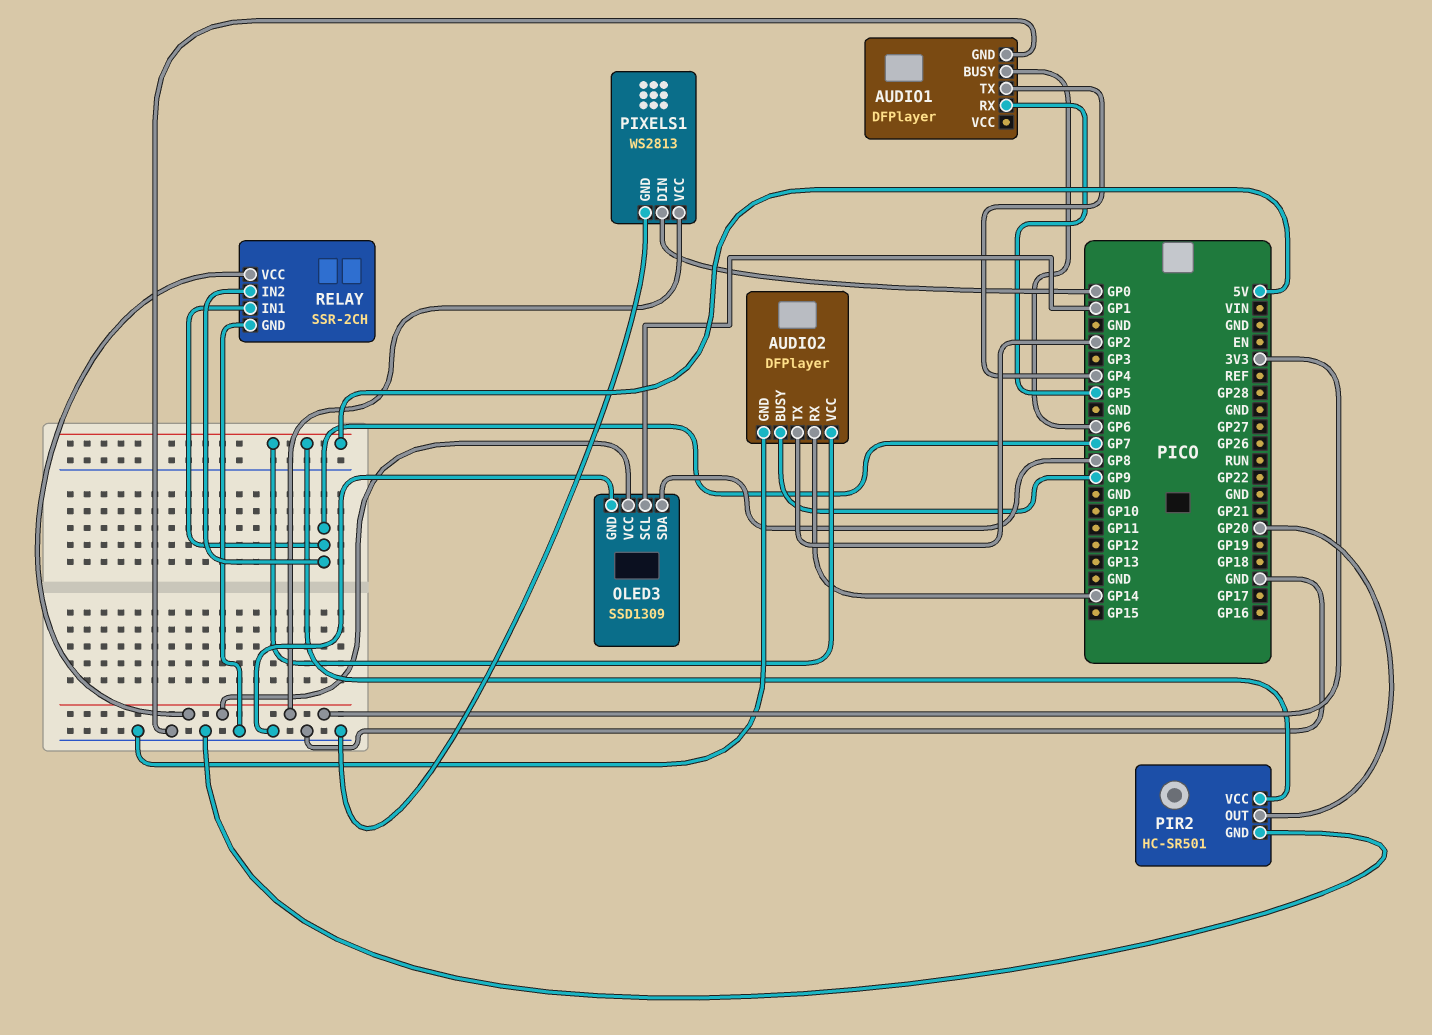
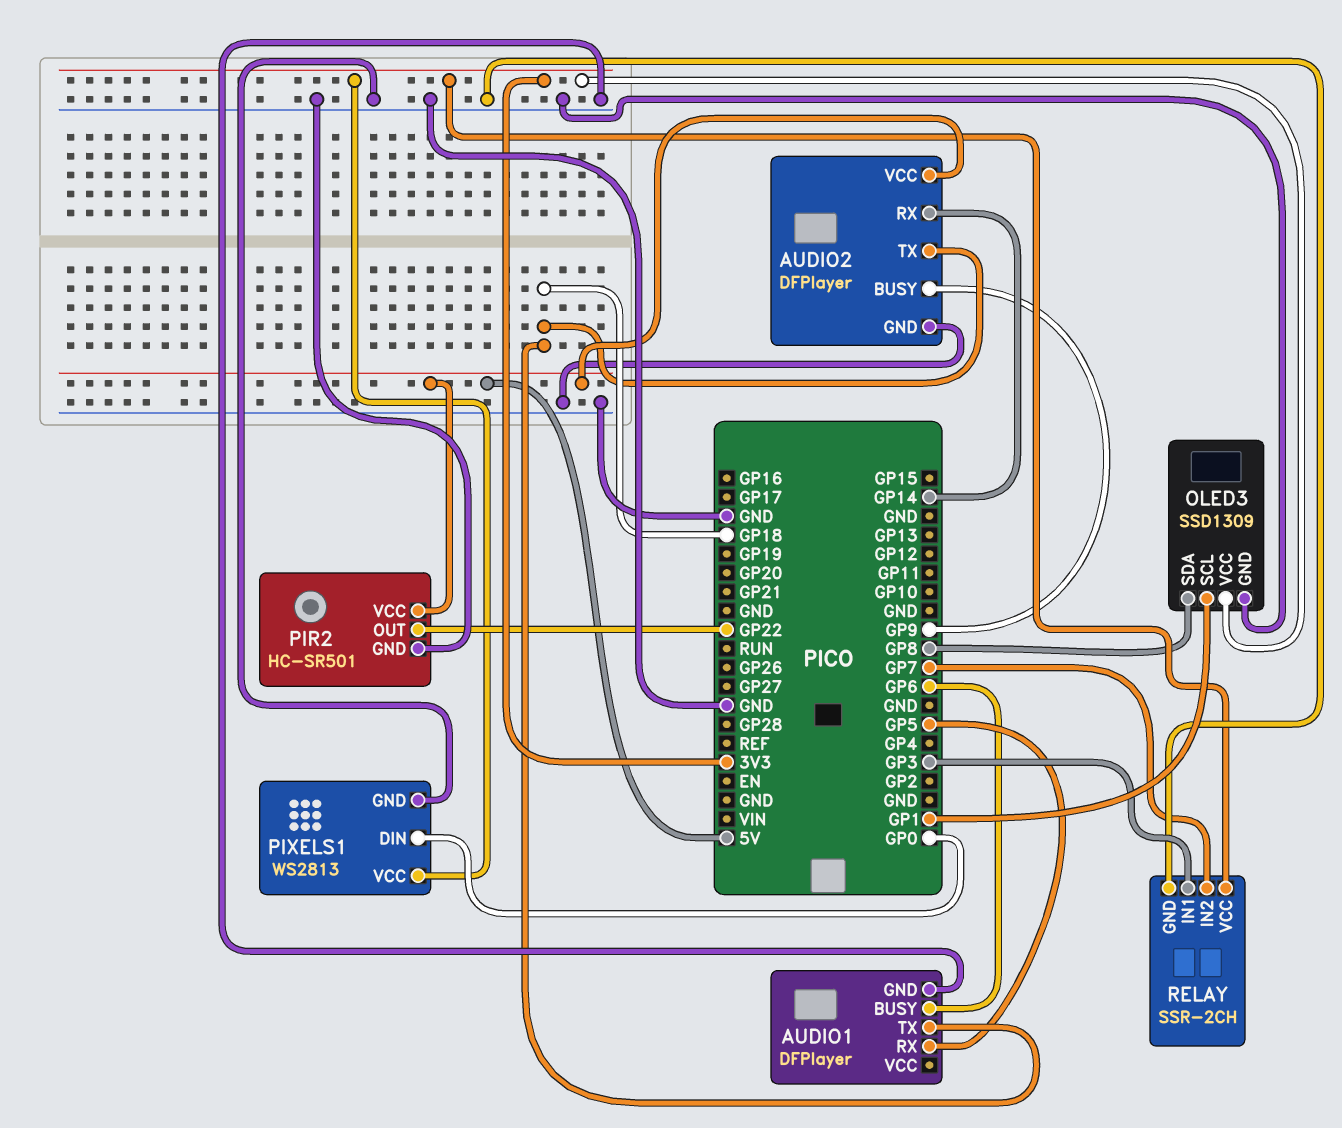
AUDIO1 pin TX: GP4 -> GP18
AUDIO2 pin TX: GP2 -> GP18
PIR2 pin OUT: GP20 -> GP22
RELAY pin IN1: GP7 -> GP3

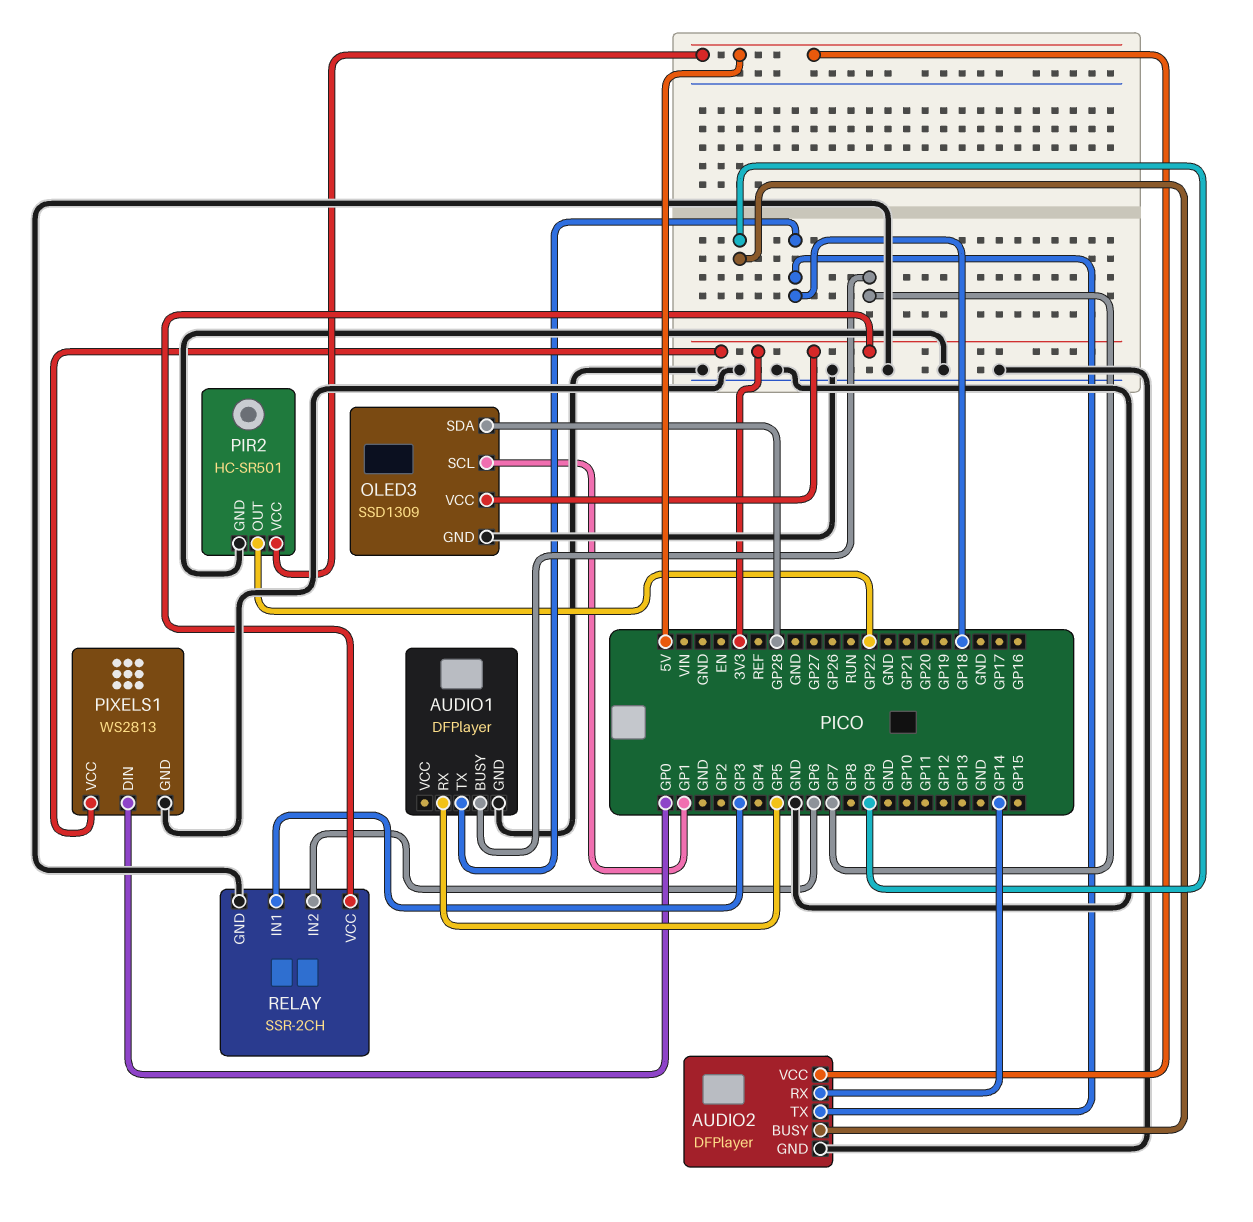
AUDIO1 pin BUSY: GP6 -> GP7
OLED3 pin SDA: GP8 -> GP28
RELAY pin IN2: GP7 -> GP6

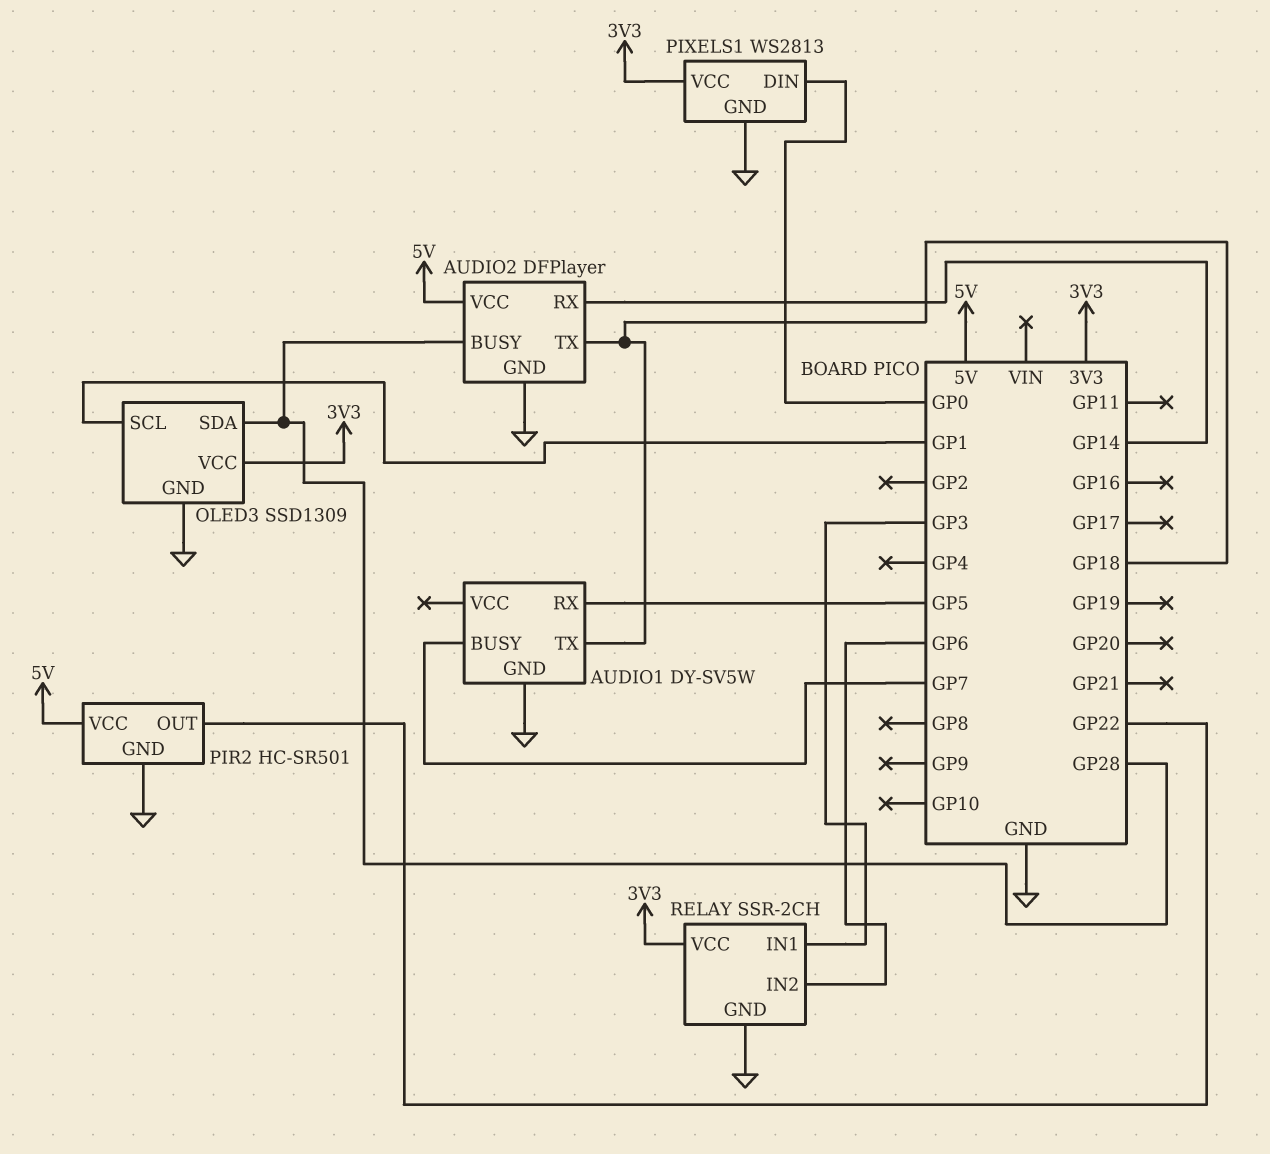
AUDIO1: DFPlayer -> DY-SV5W
AUDIO2 pin BUSY: GP9 -> GP28

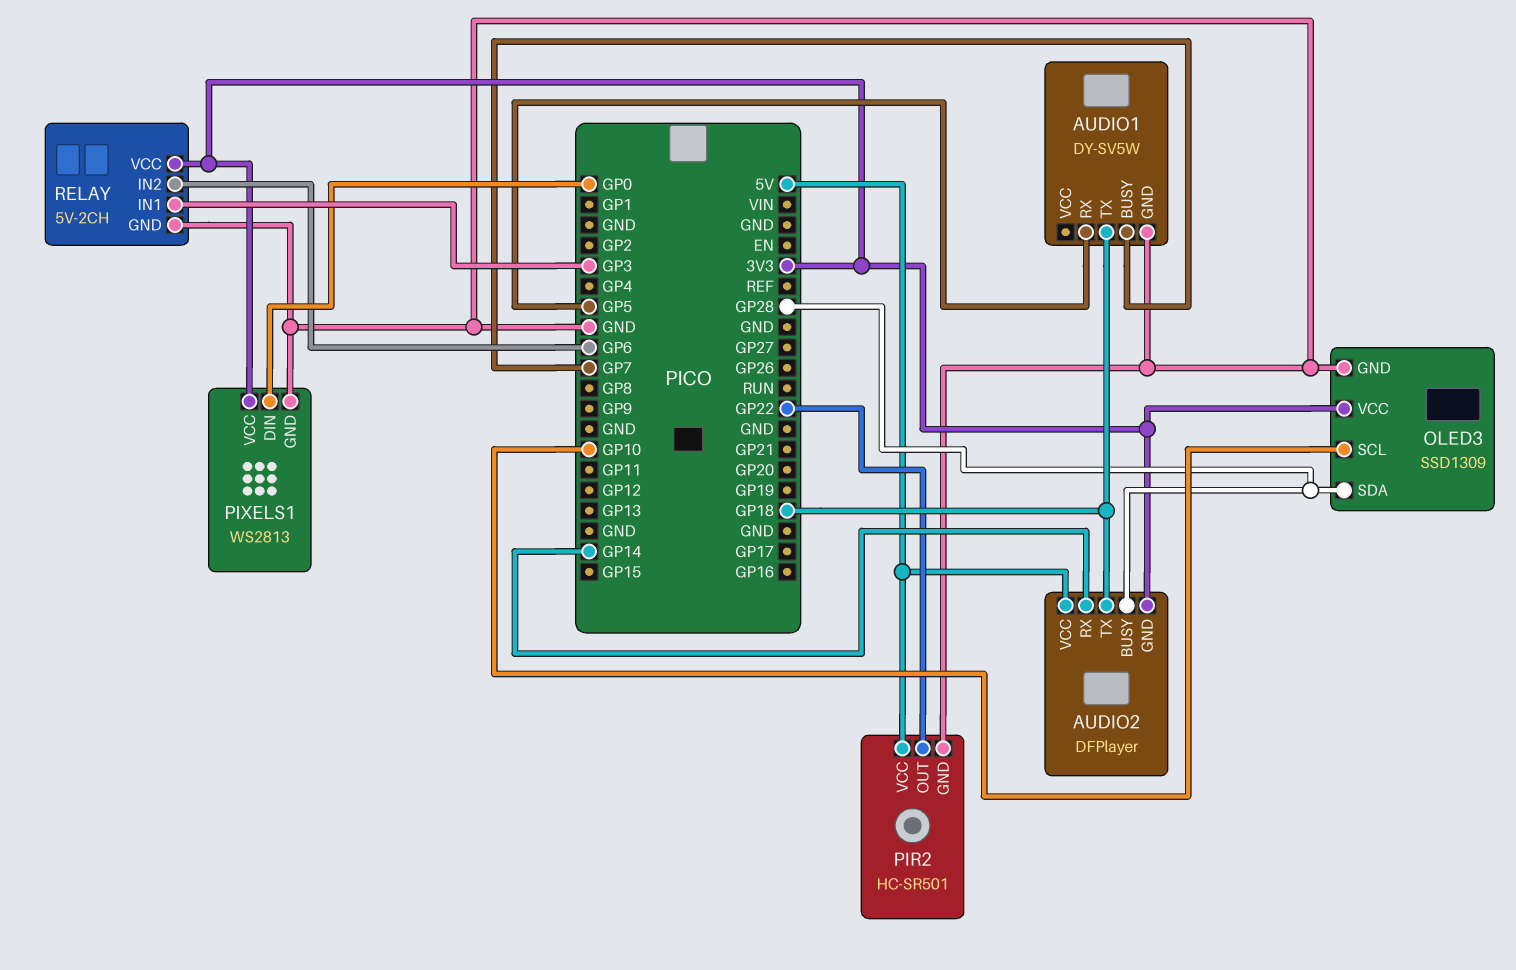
AUDIO2 pin GND: GND -> 3V3
OLED3 pin SCL: GP1 -> GP10
RELAY: SSR-2CH -> 5V-2CH

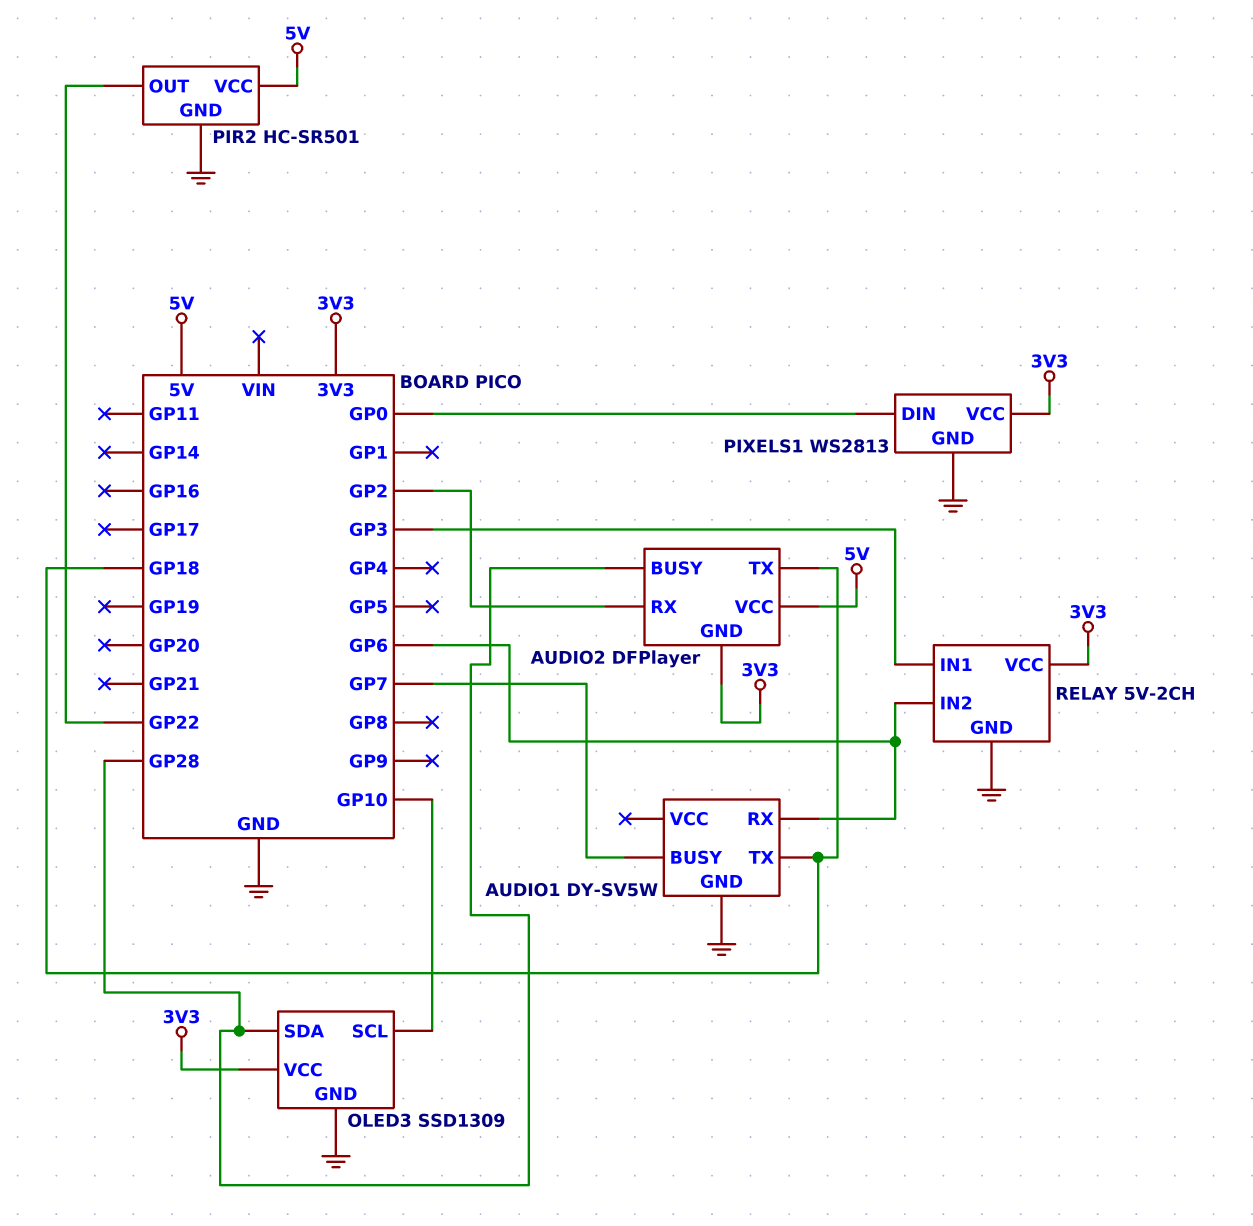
AUDIO1 pin RX: GP5 -> GP6
AUDIO2 pin RX: GP14 -> GP2

